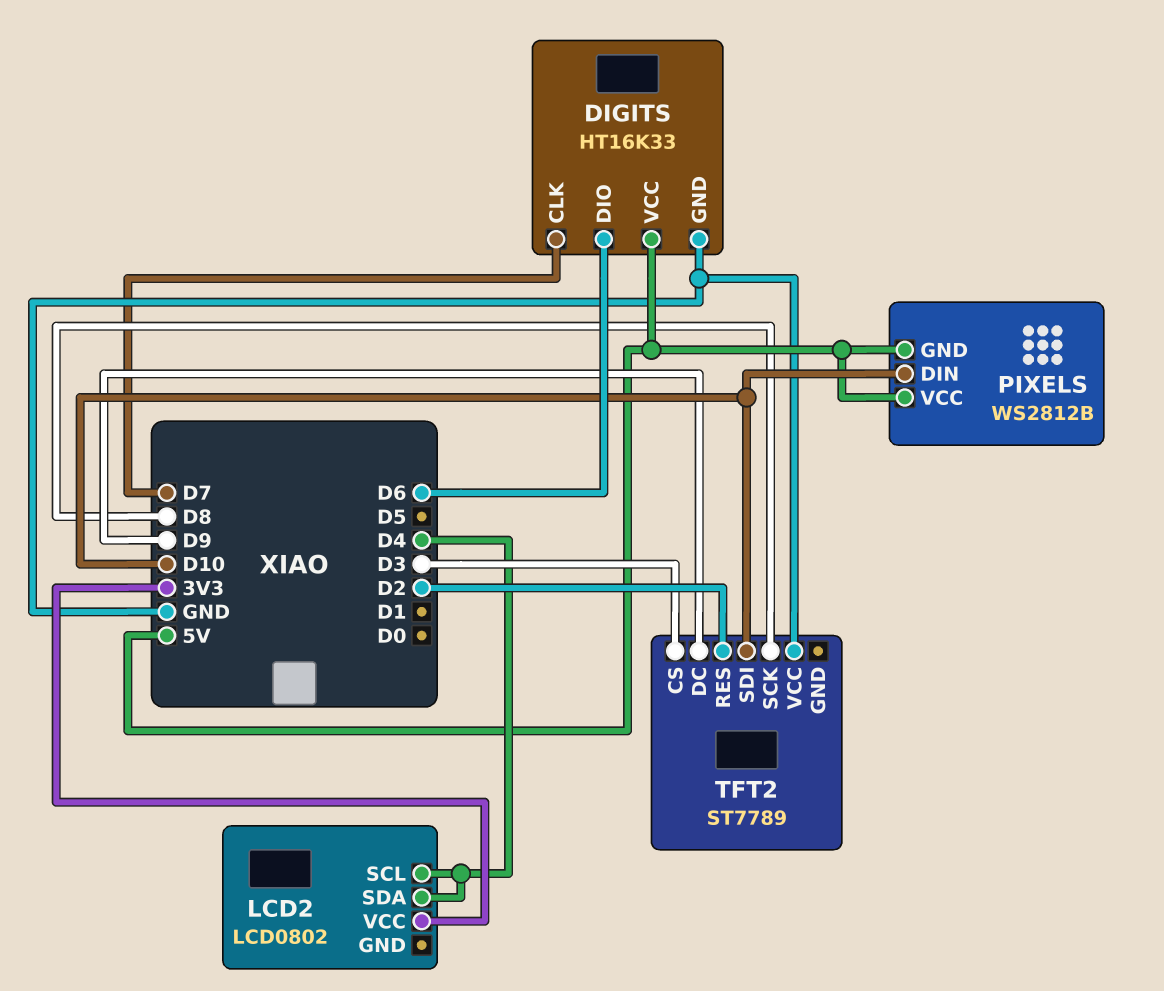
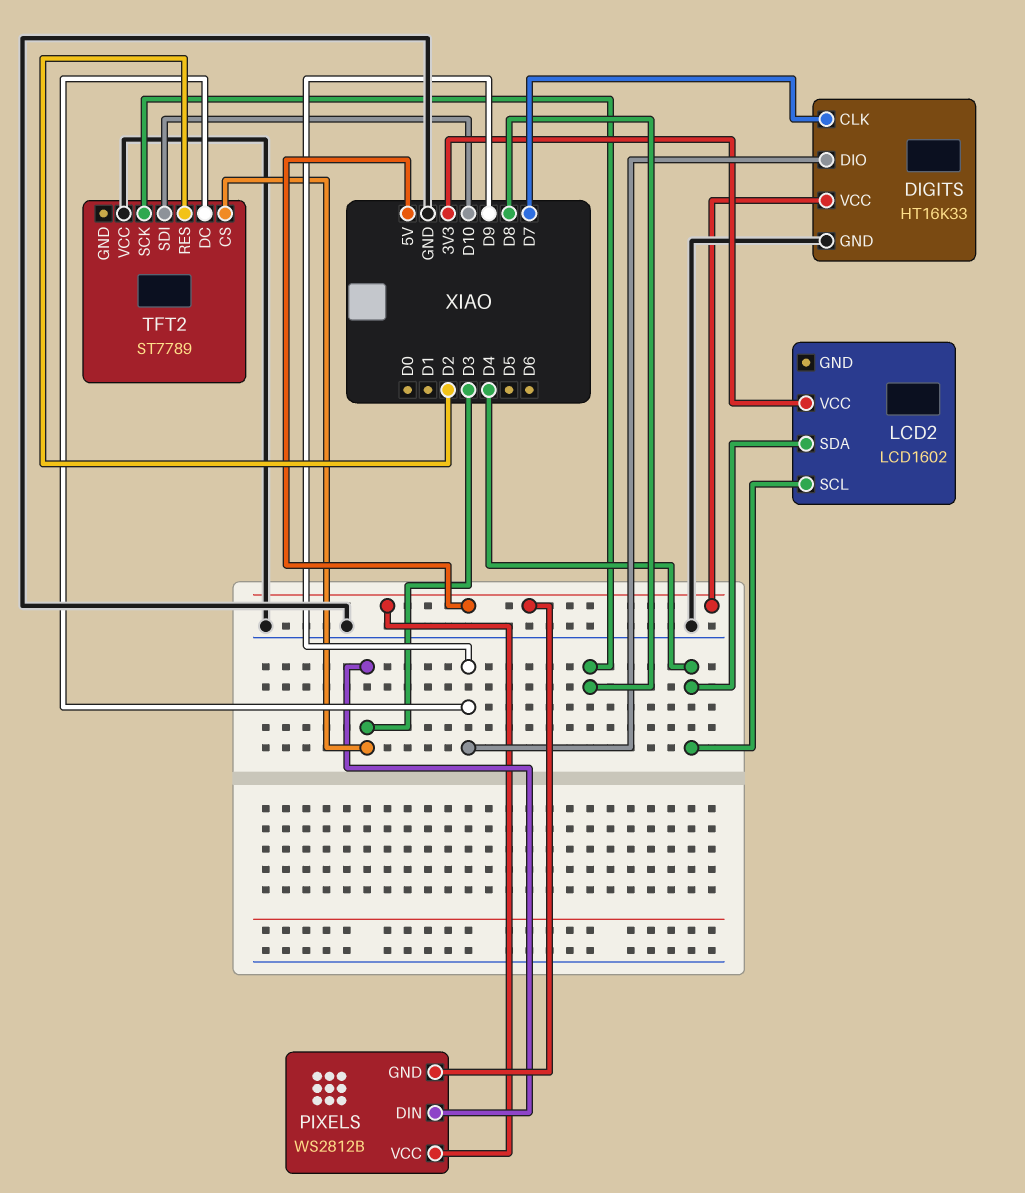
DIGITS pin DIO: D6 -> D9
LCD2: LCD0802 -> LCD1602
PIXELS pin DIN: D10 -> D3

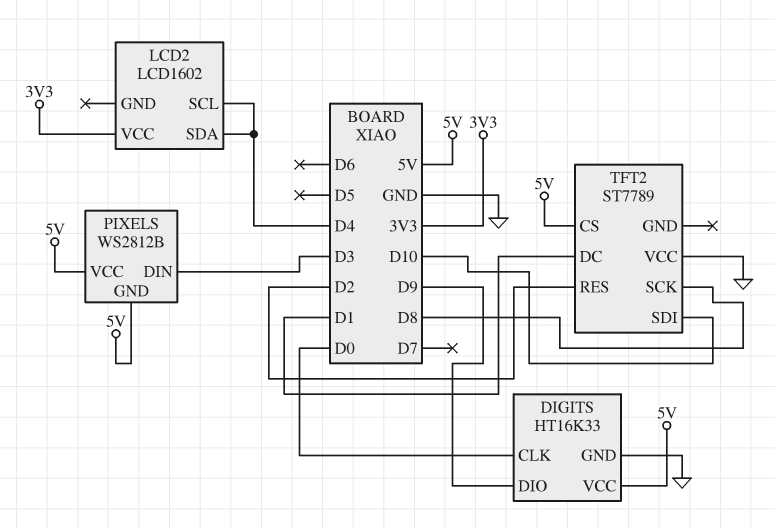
DIGITS pin CLK: D7 -> D0
TFT2 pin CS: D3 -> 5V
TFT2 pin DC: D9 -> D1

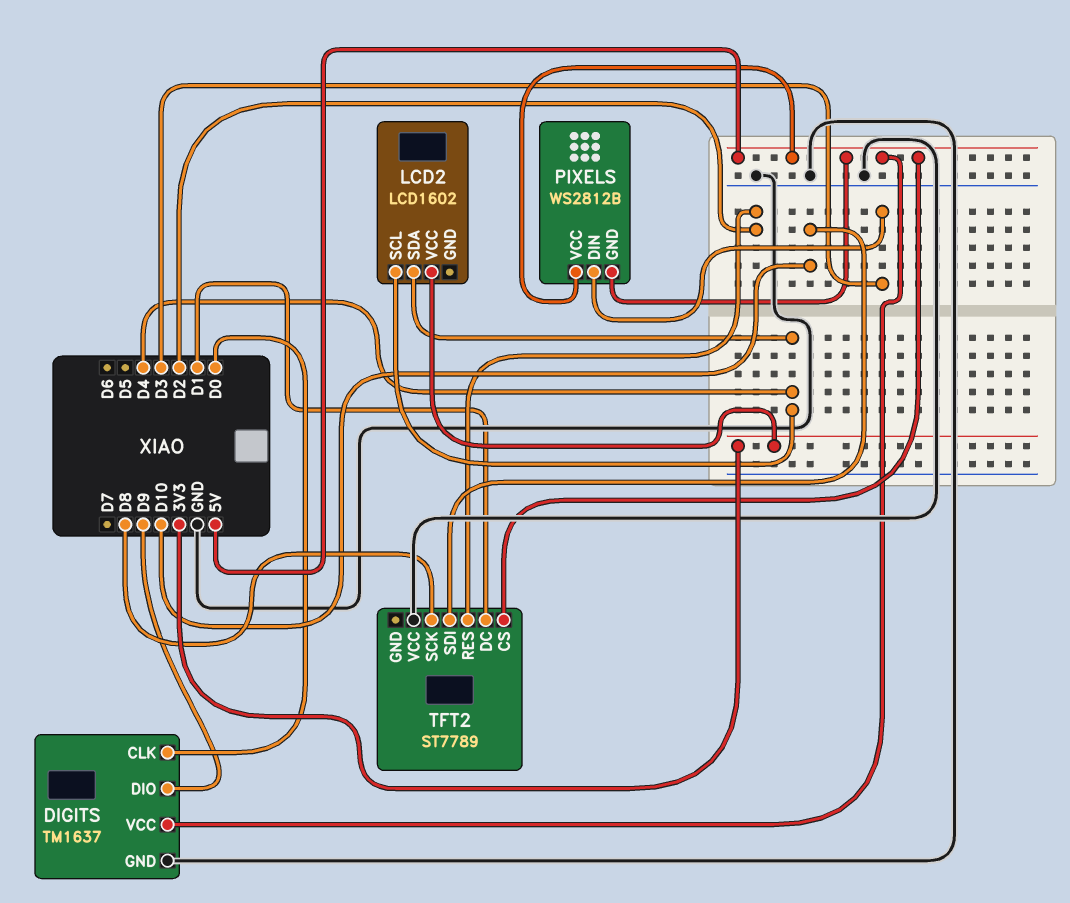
DIGITS: HT16K33 -> TM1637

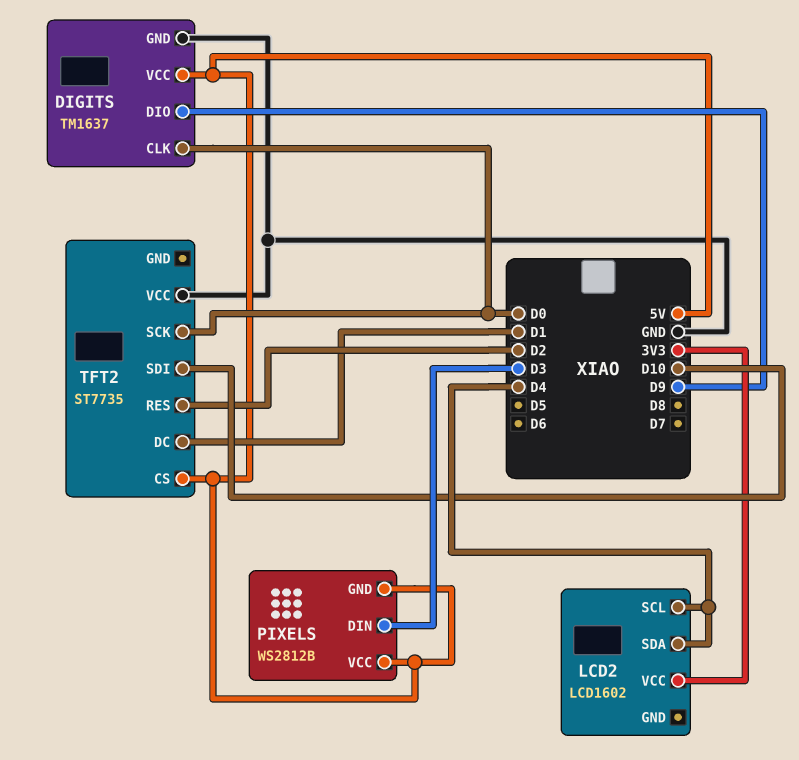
TFT2: ST7789 -> ST7735
TFT2 pin SCK: D8 -> D0

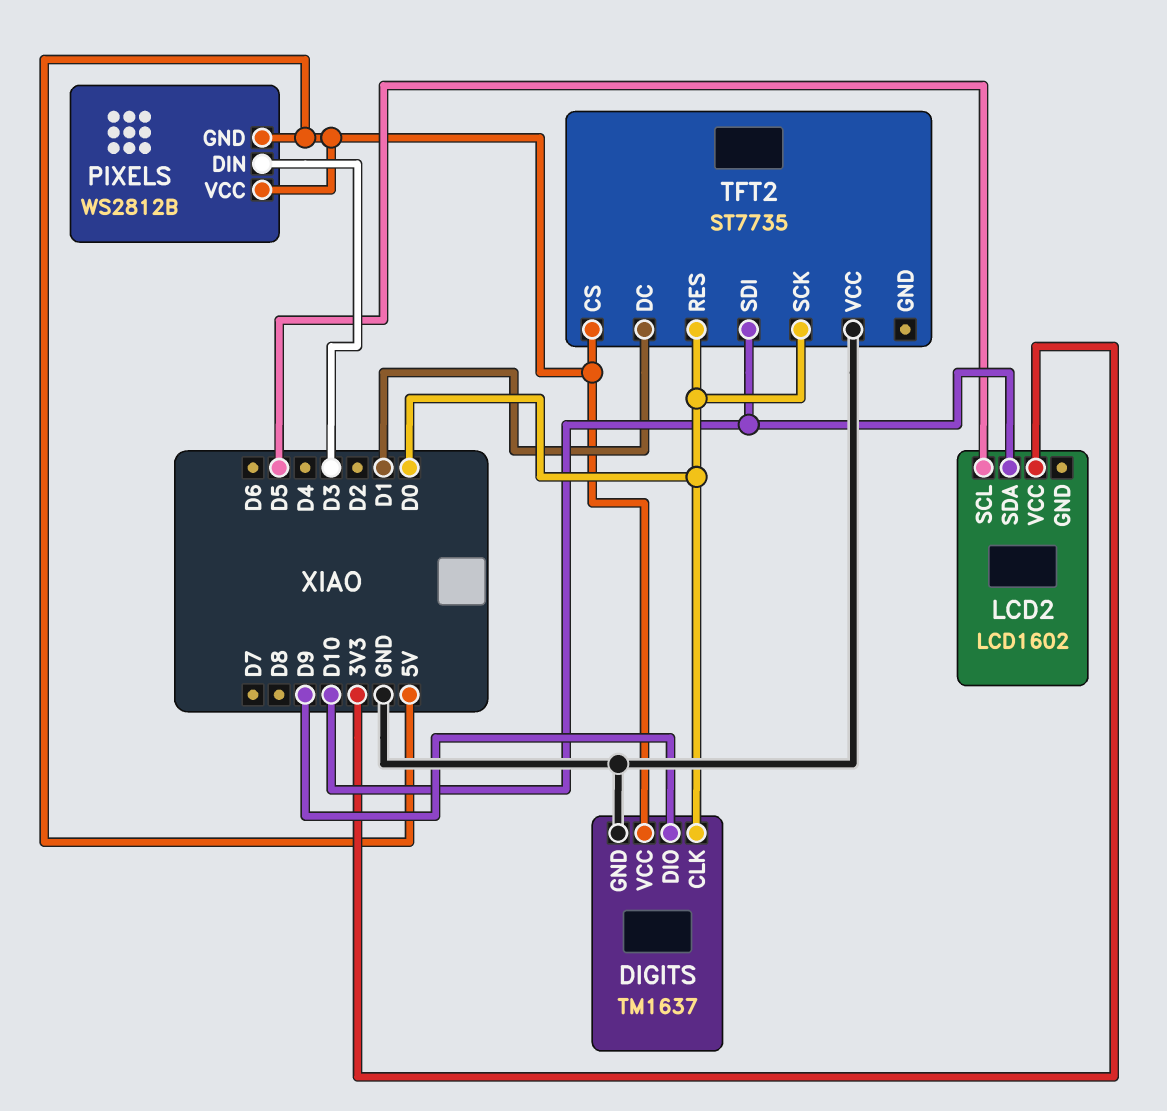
LCD2 pin SCL: D4 -> D5
LCD2 pin SDA: D4 -> D10
TFT2 pin RES: D2 -> D0

